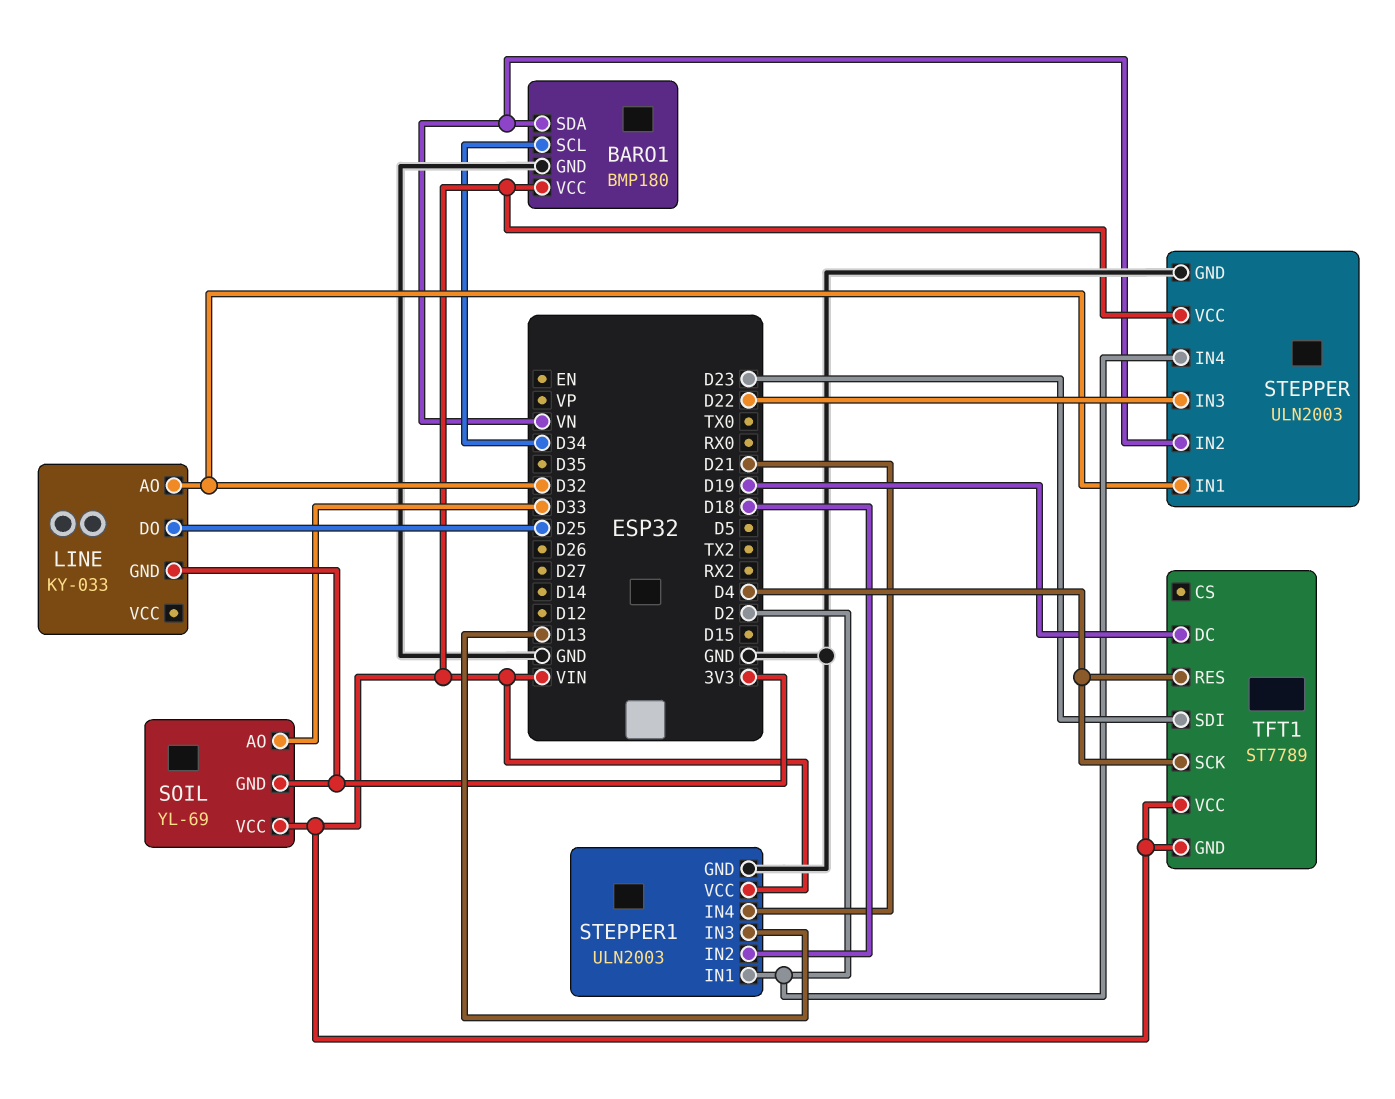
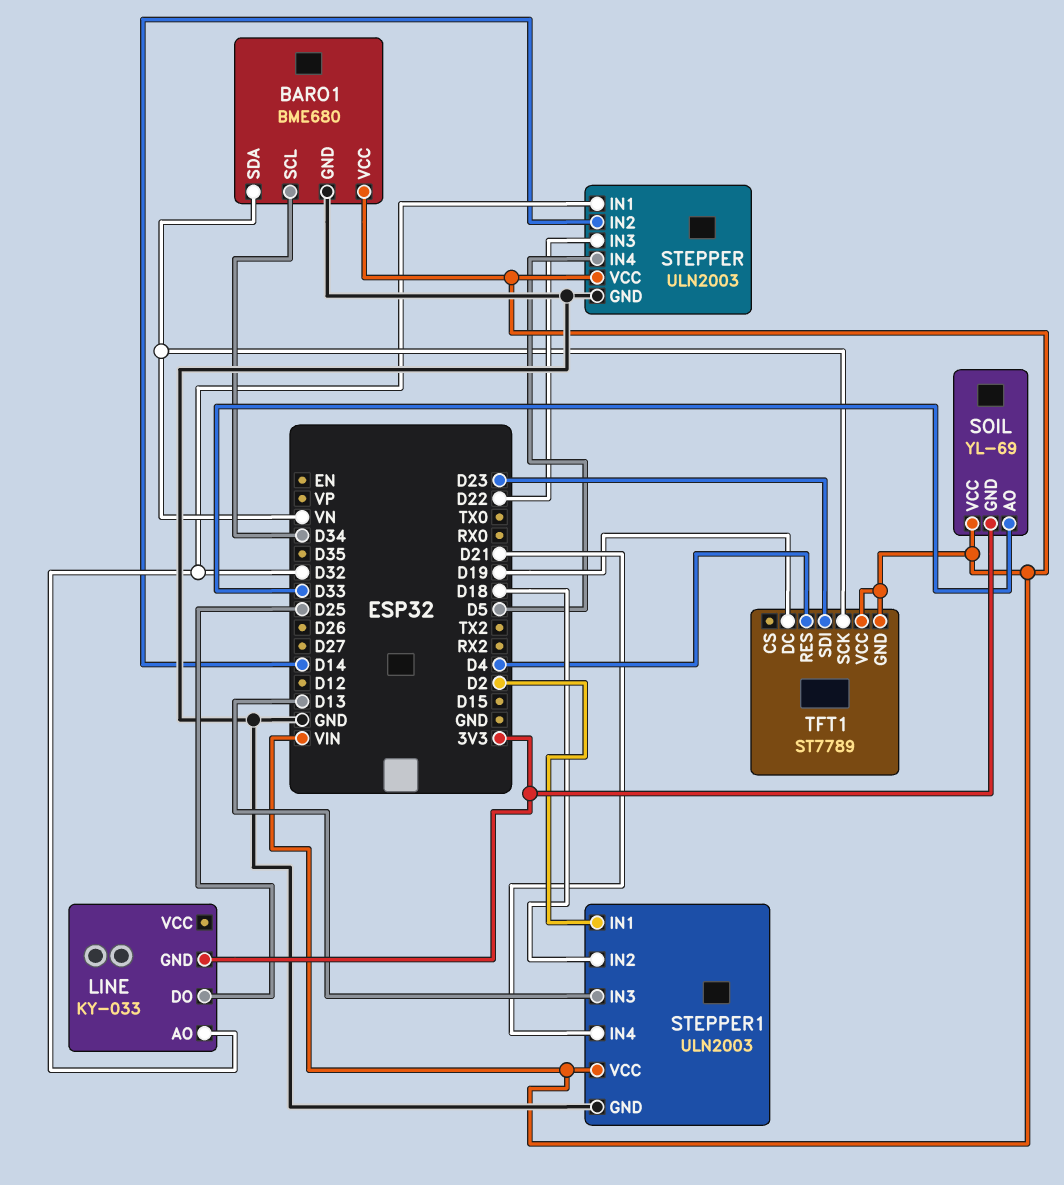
BARO1: BMP180 -> BME680
STEPPER pin IN2: VN -> D14
STEPPER pin IN4: D2 -> D5
TFT1 pin SCK: D4 -> VN

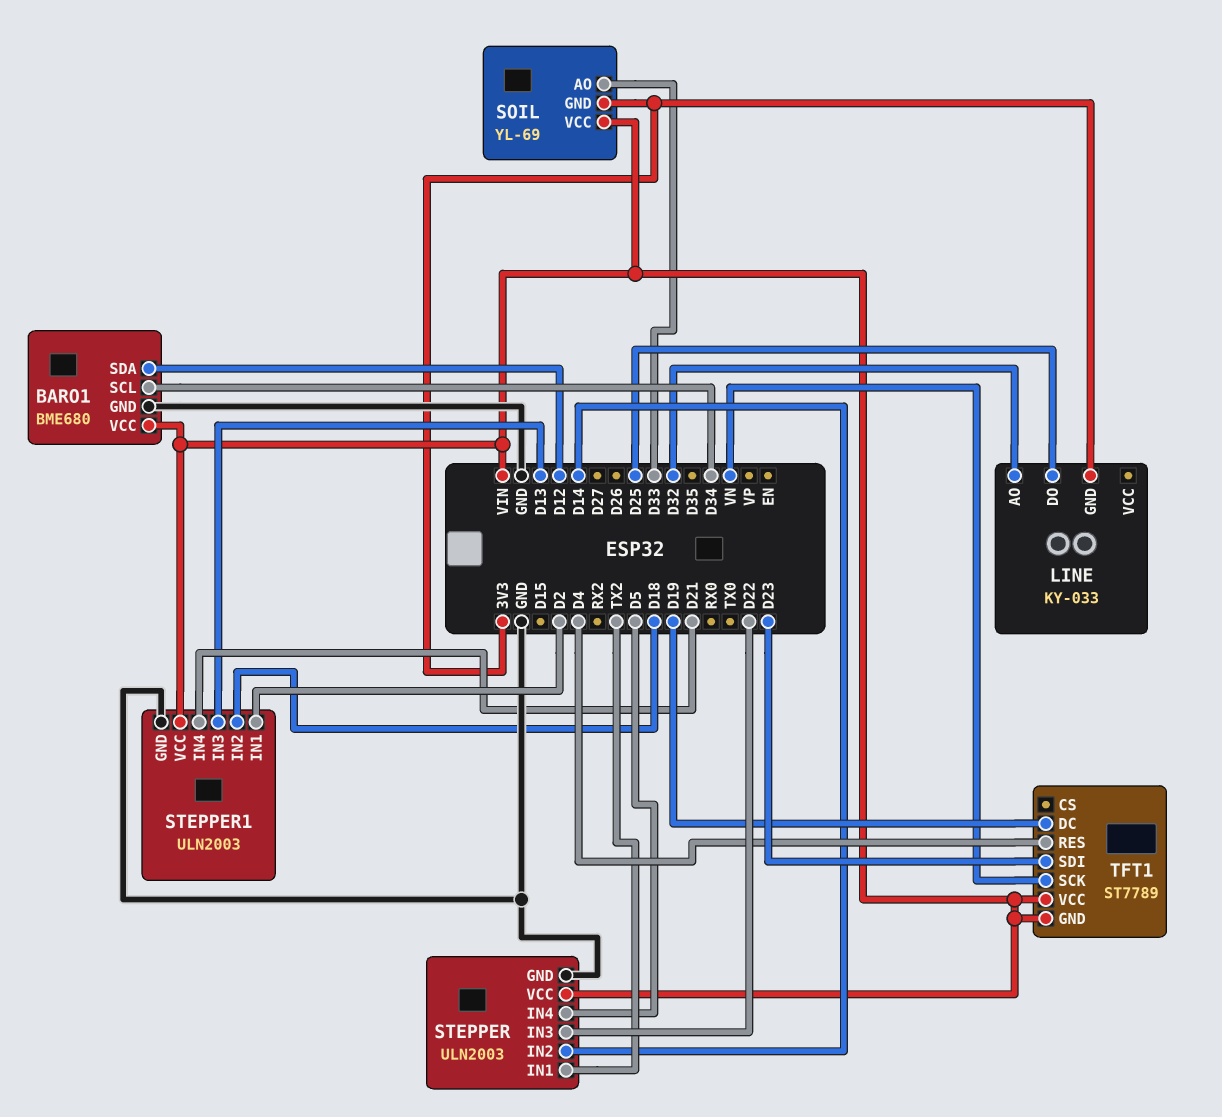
BARO1 pin SDA: VN -> D12
STEPPER pin IN1: D32 -> TX2

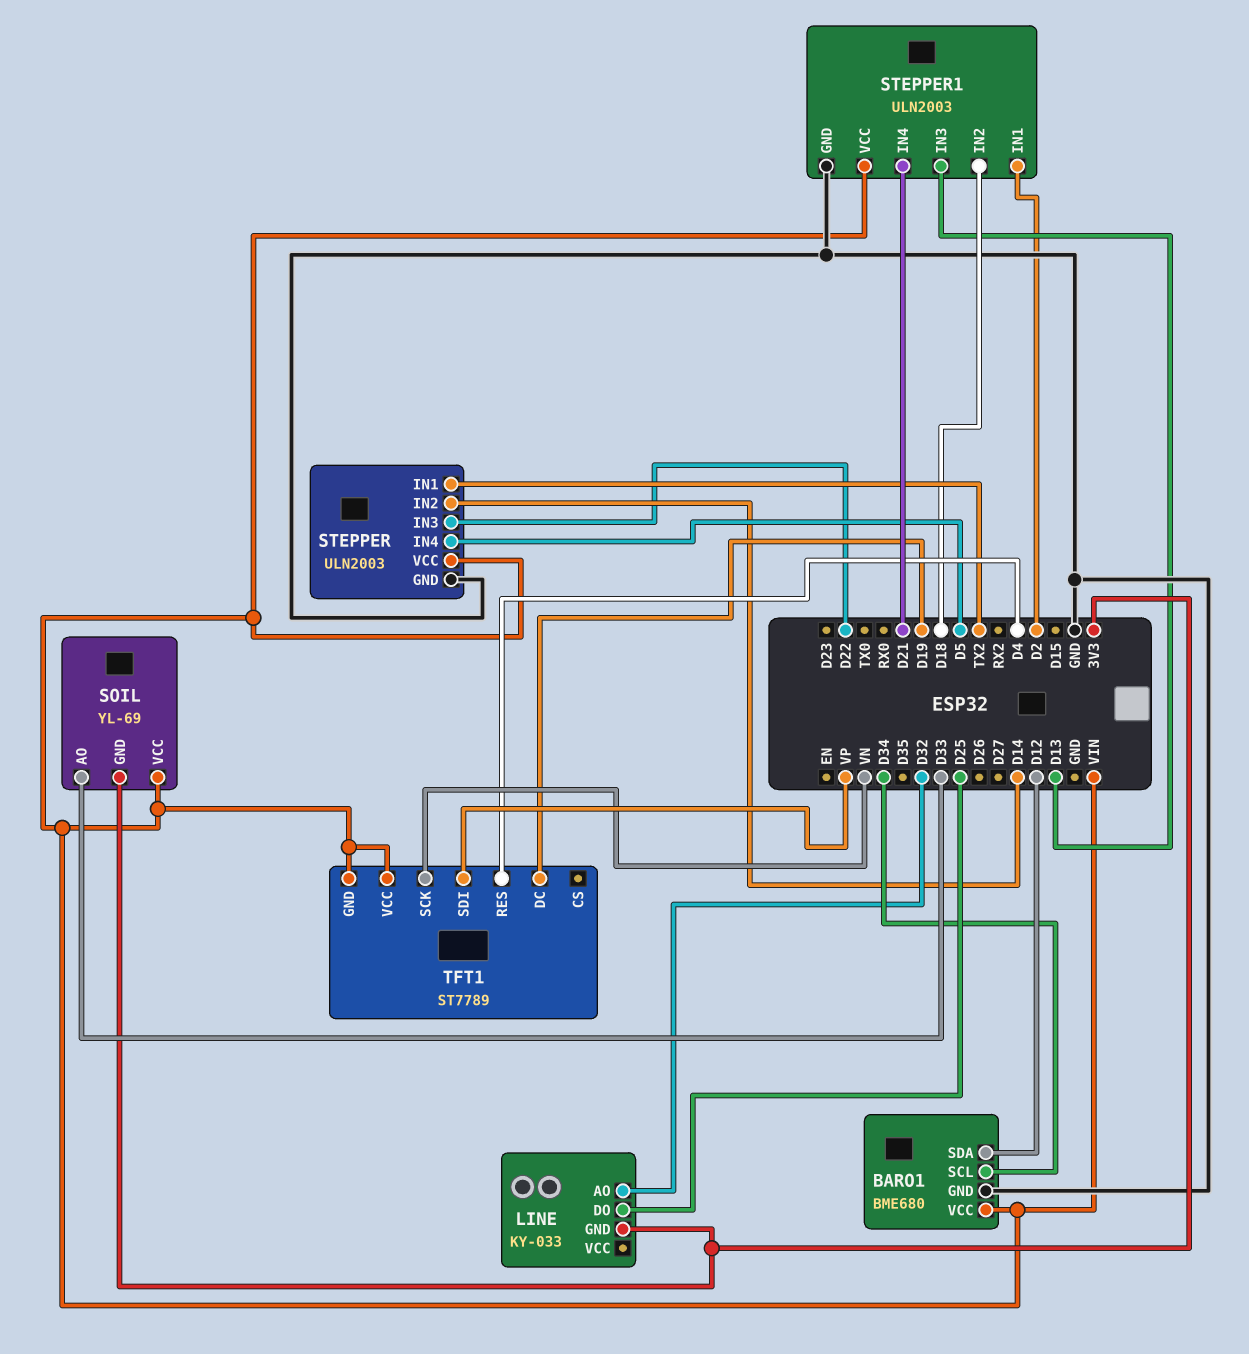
TFT1 pin SDI: D23 -> VP

